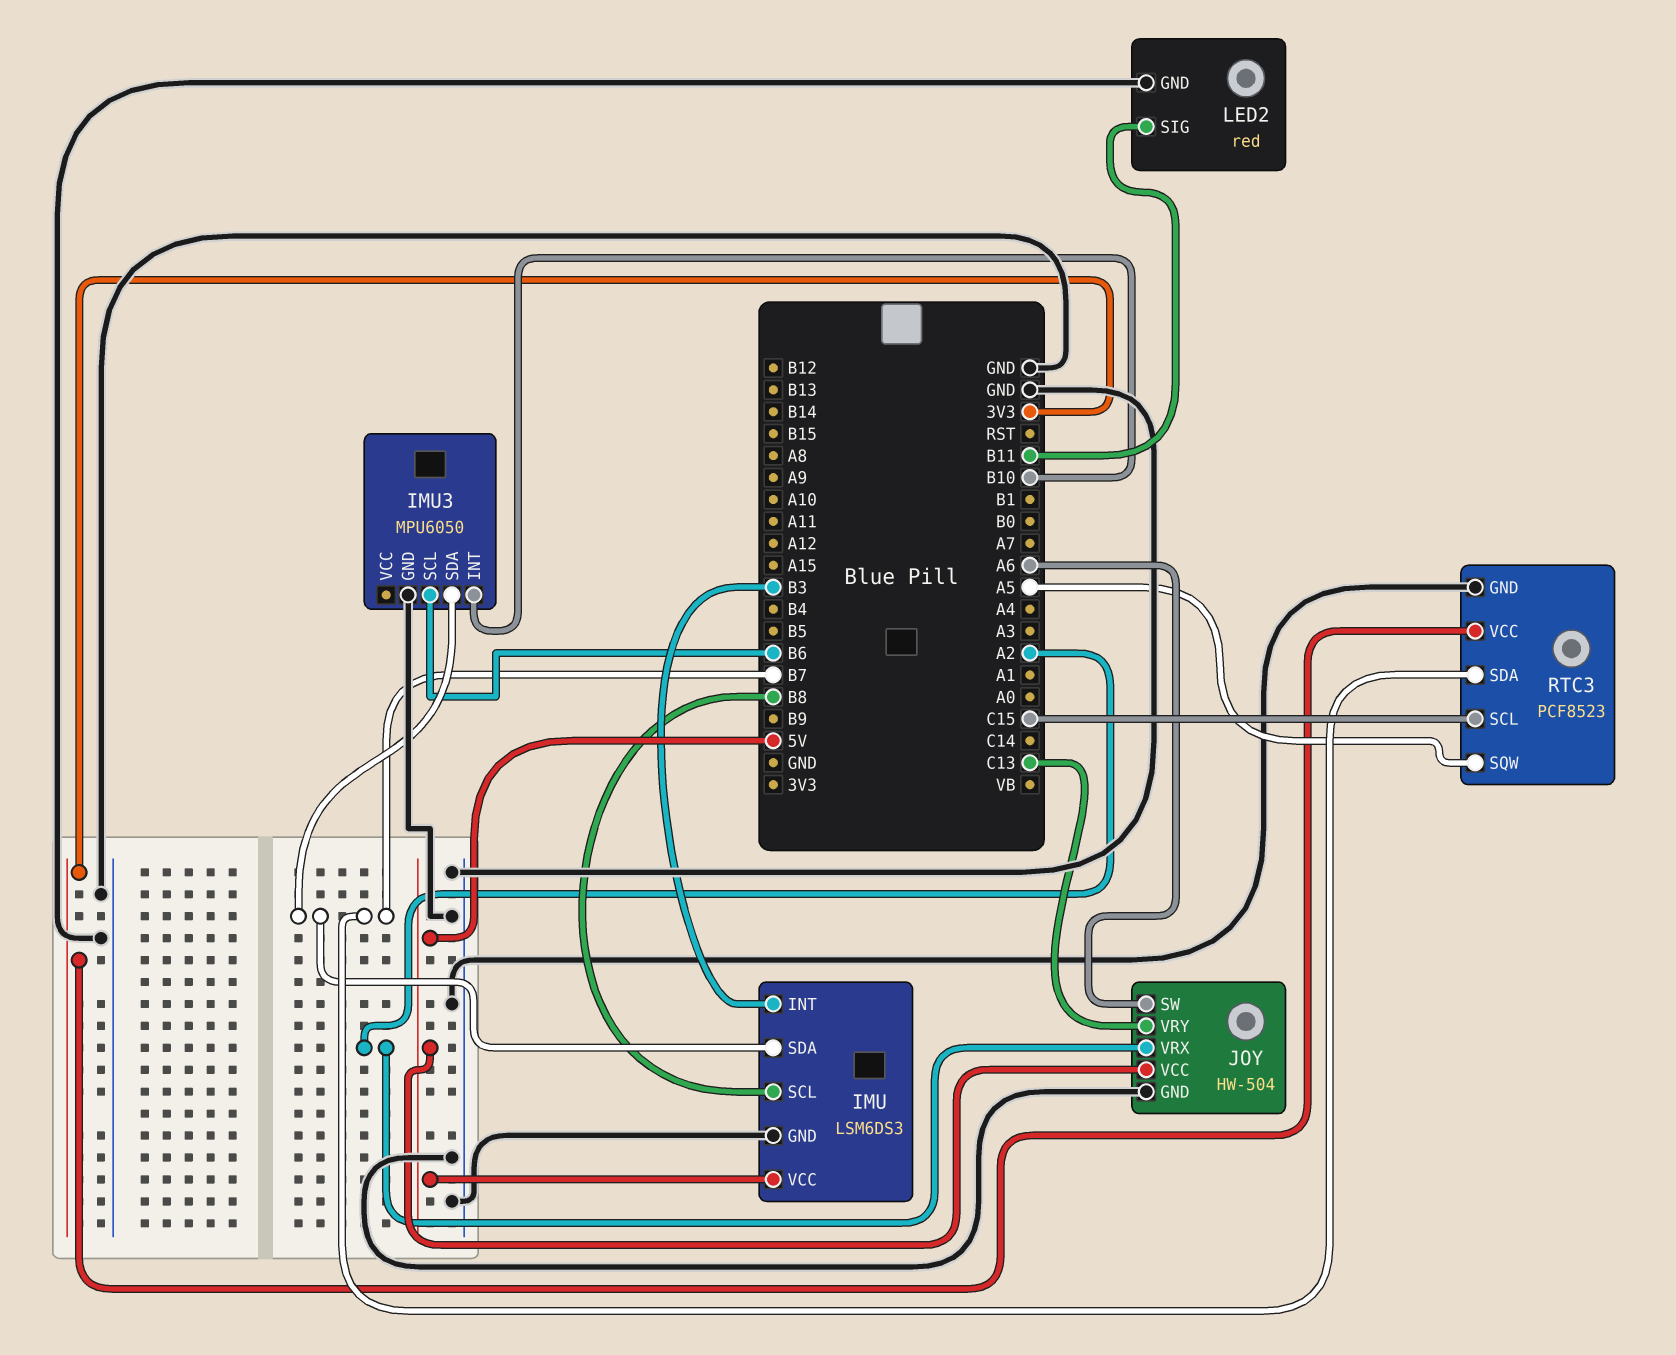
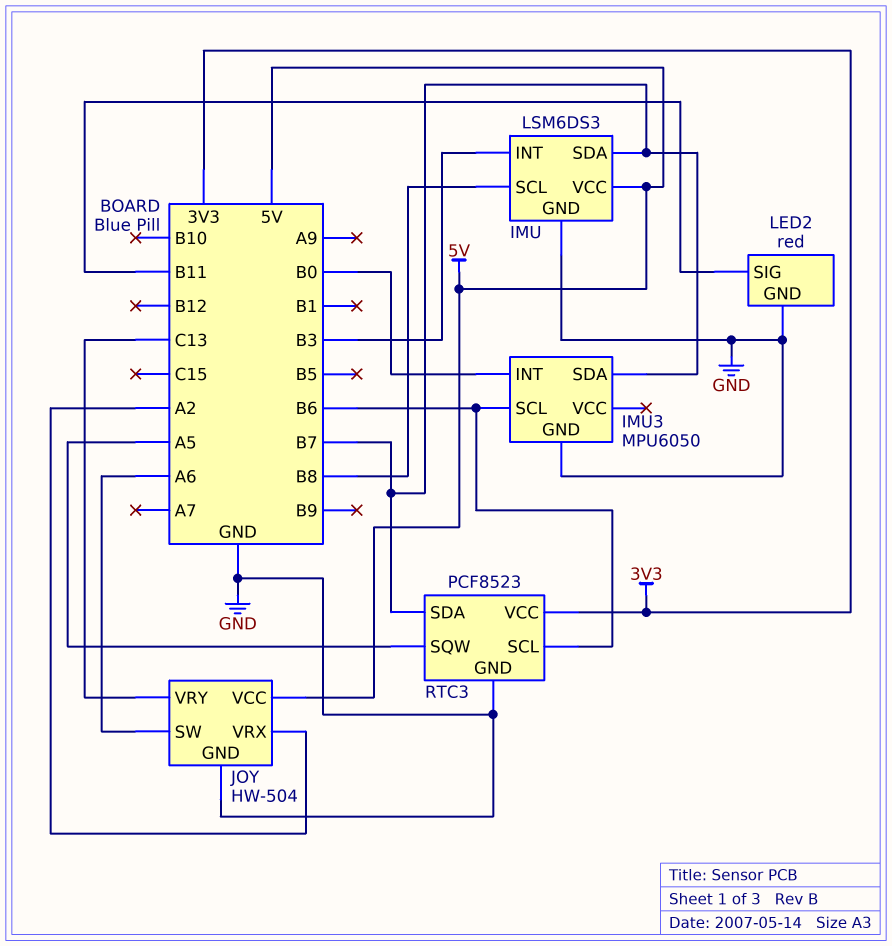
IMU3 pin INT: B10 -> B0
RTC3 pin SCL: C15 -> B6

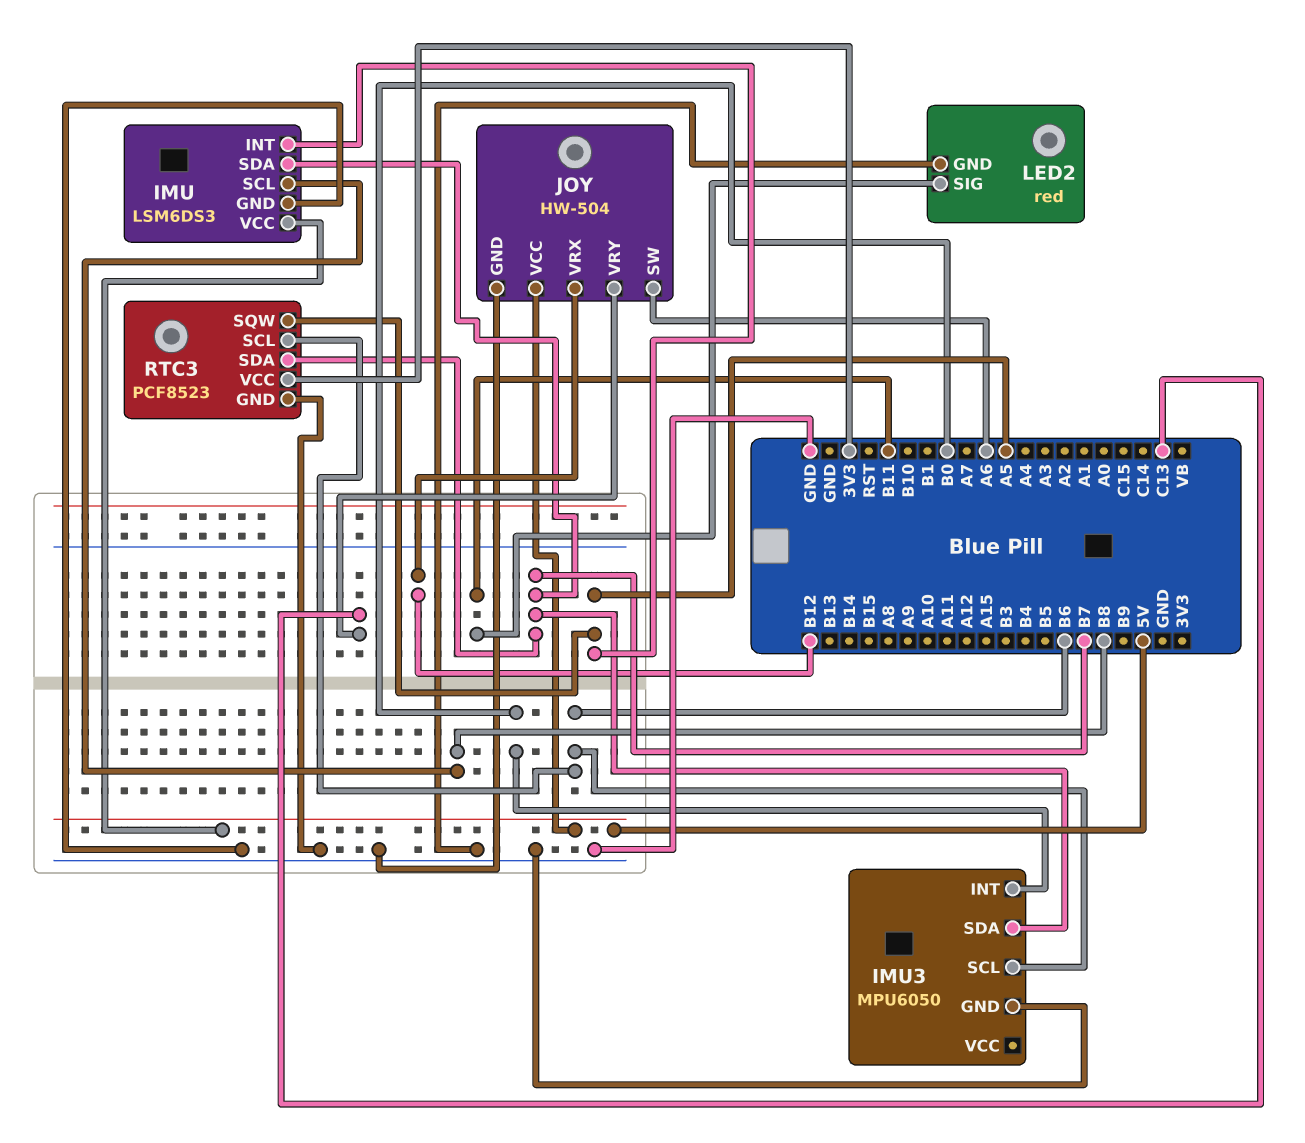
IMU pin INT: B3 -> A5
JOY pin VRX: A2 -> B12

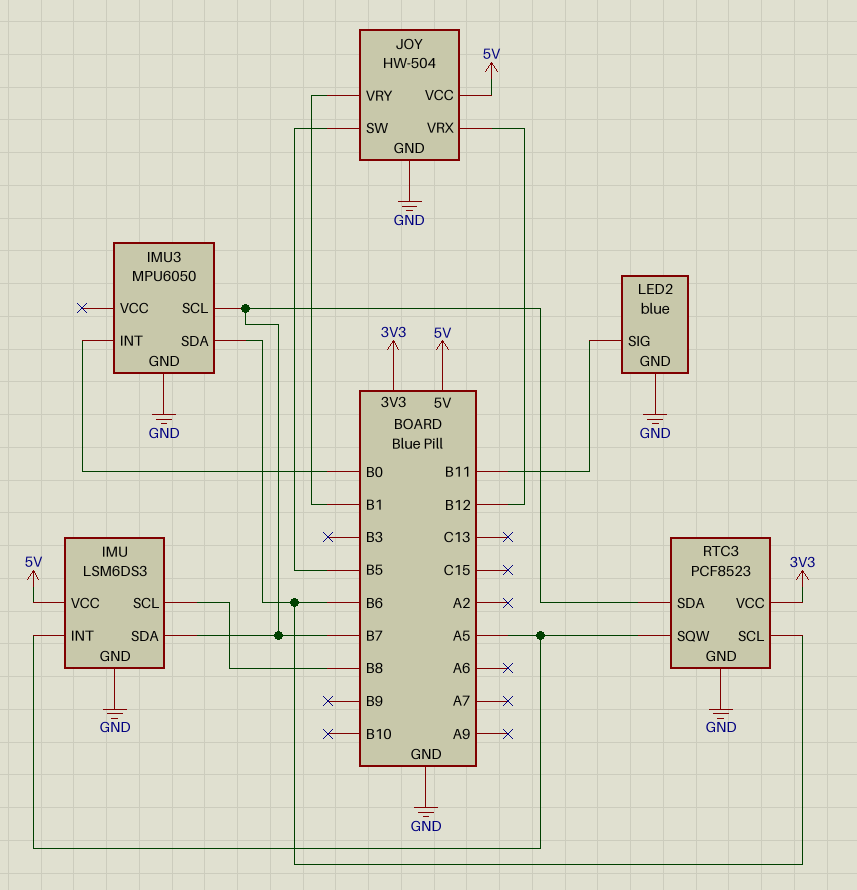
IMU3 pin SCL: B6 -> B7
IMU3 pin SDA: B7 -> B6
JOY pin SW: A6 -> B5
JOY pin VRY: C13 -> B1
LED2: red -> blue

